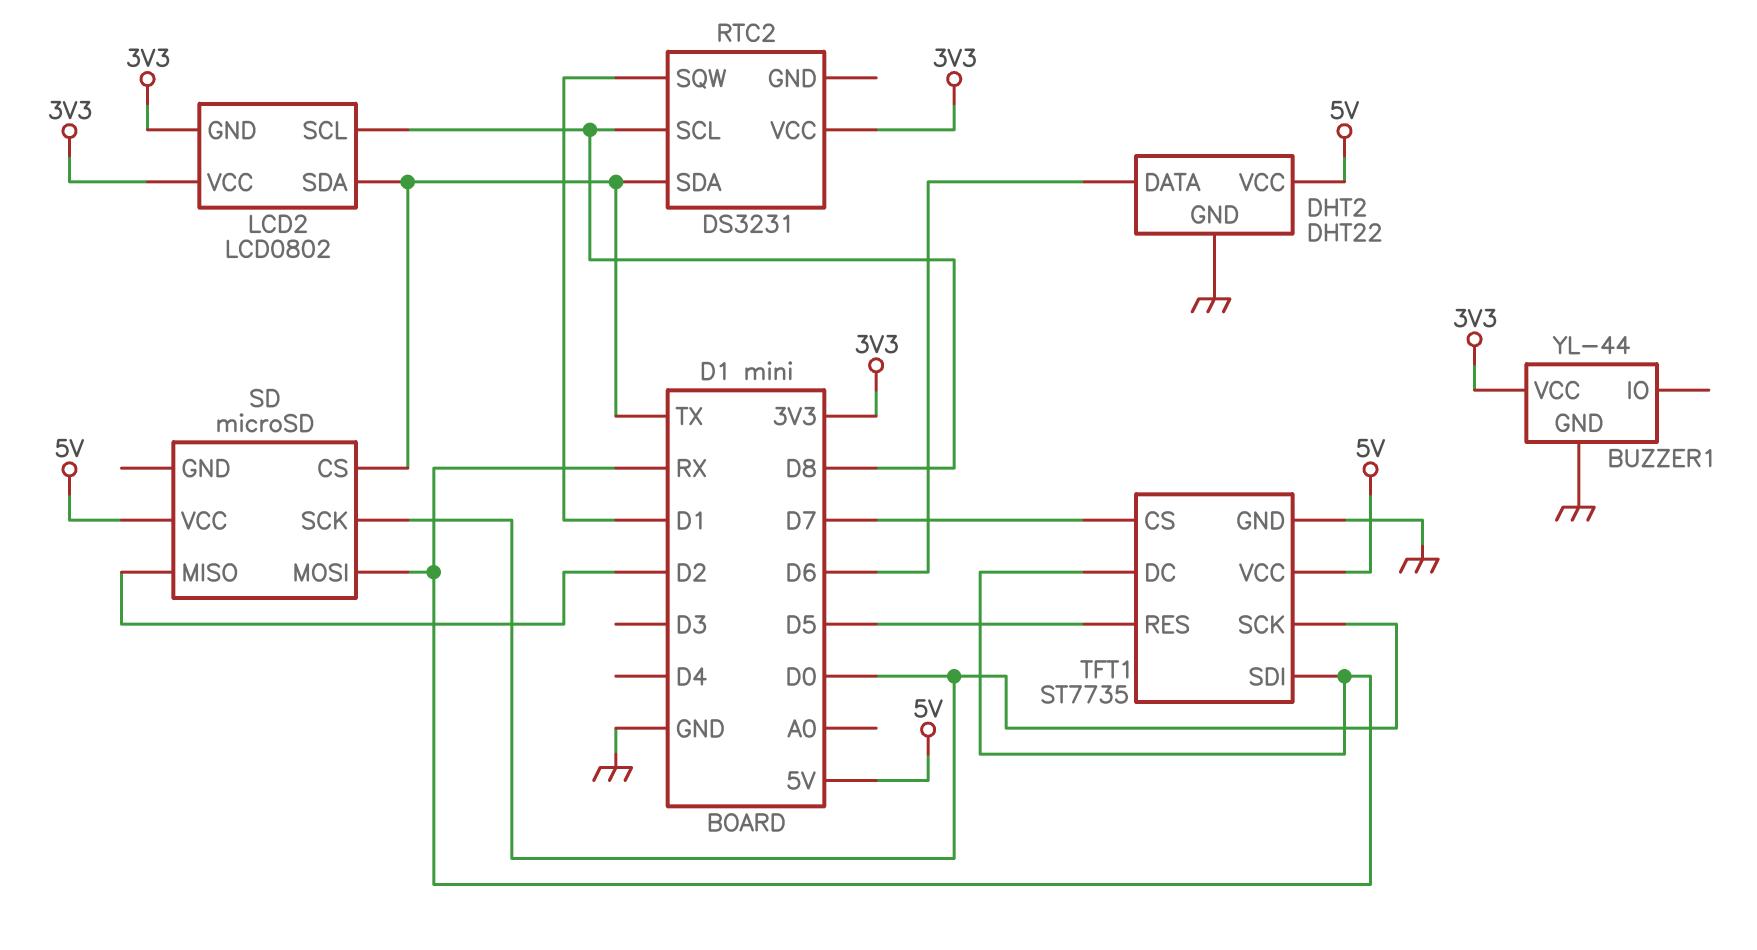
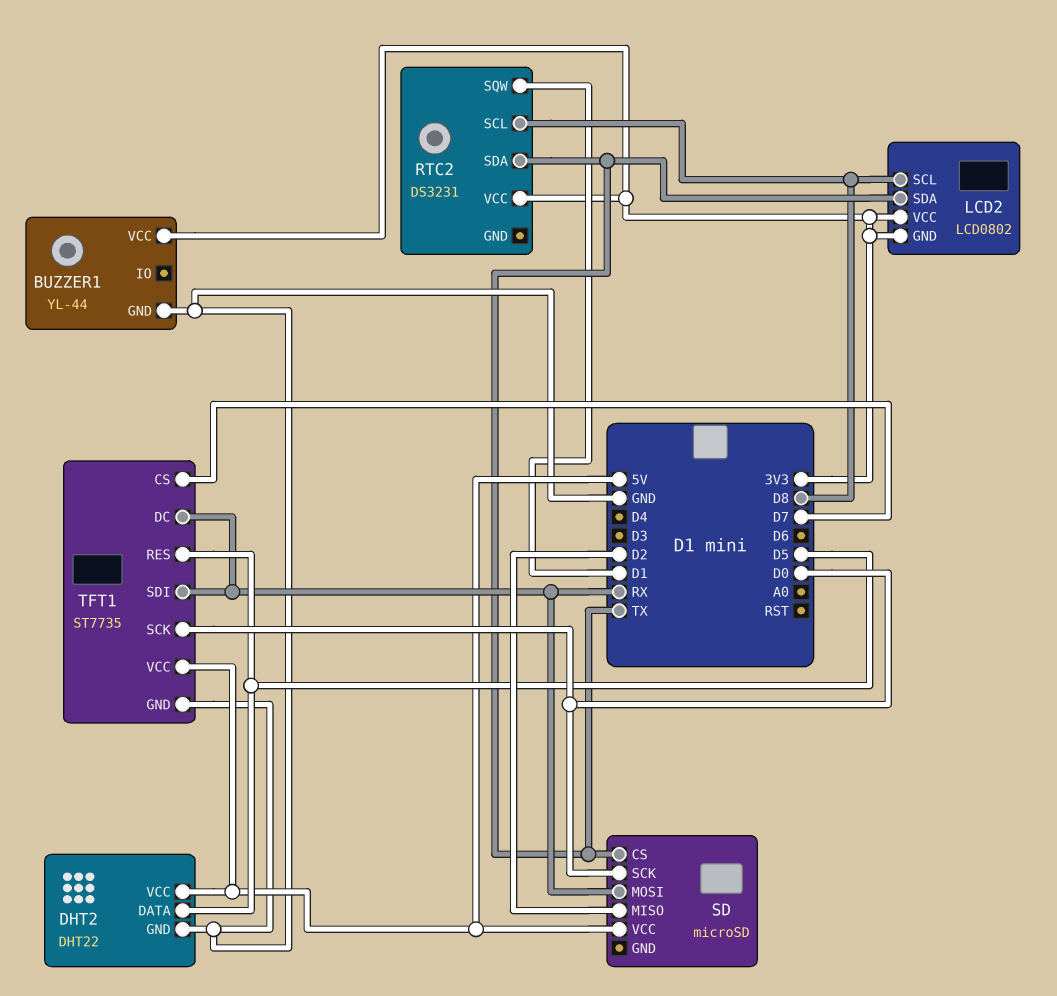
DHT2 pin DATA: D6 -> D5

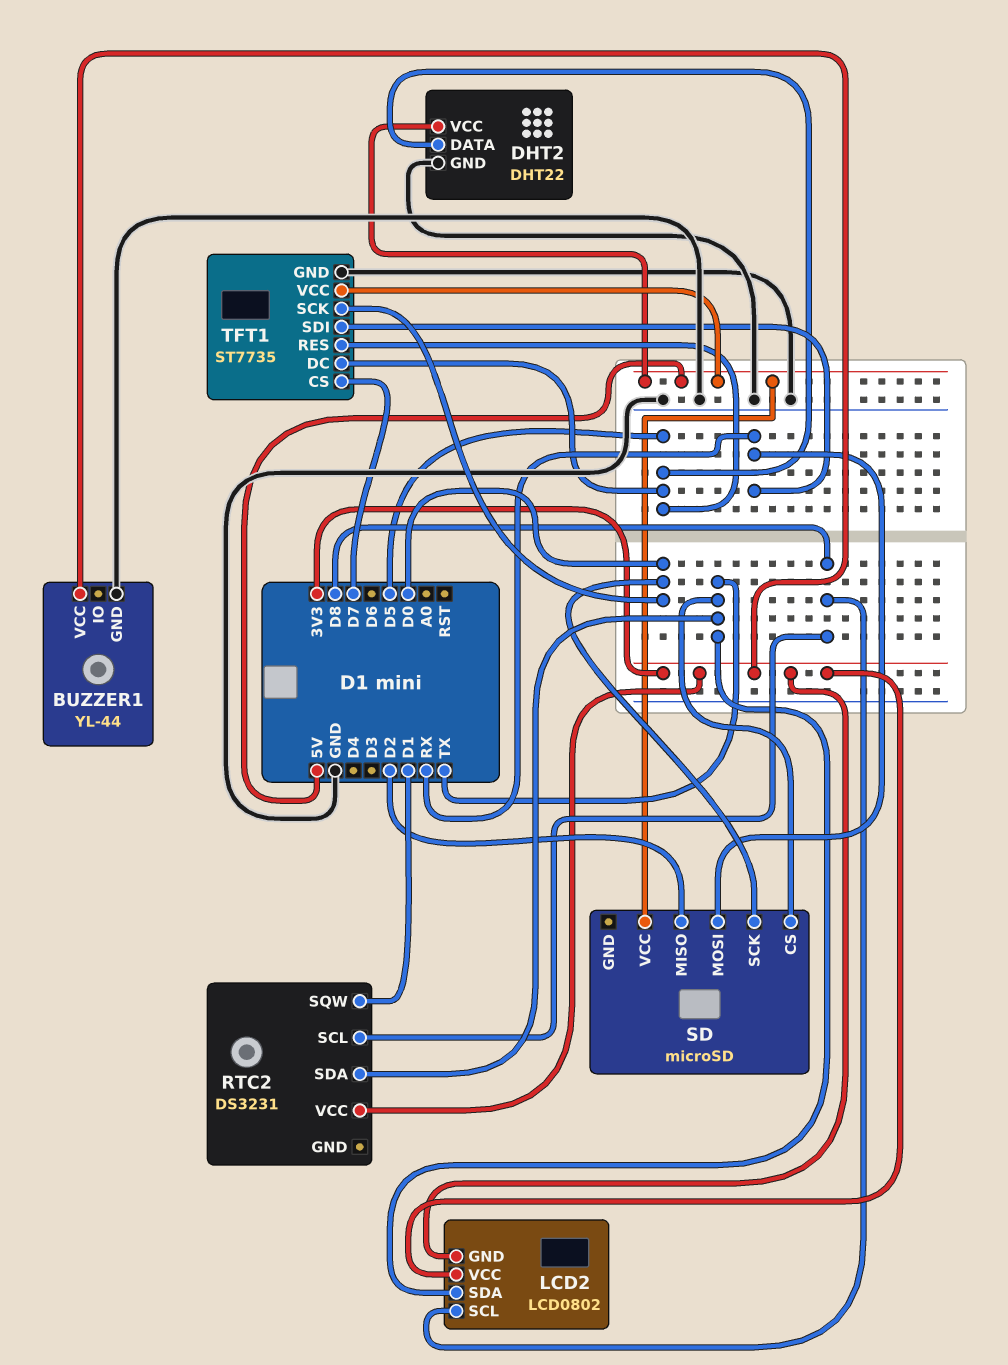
TFT1 pin DC: RX -> D5

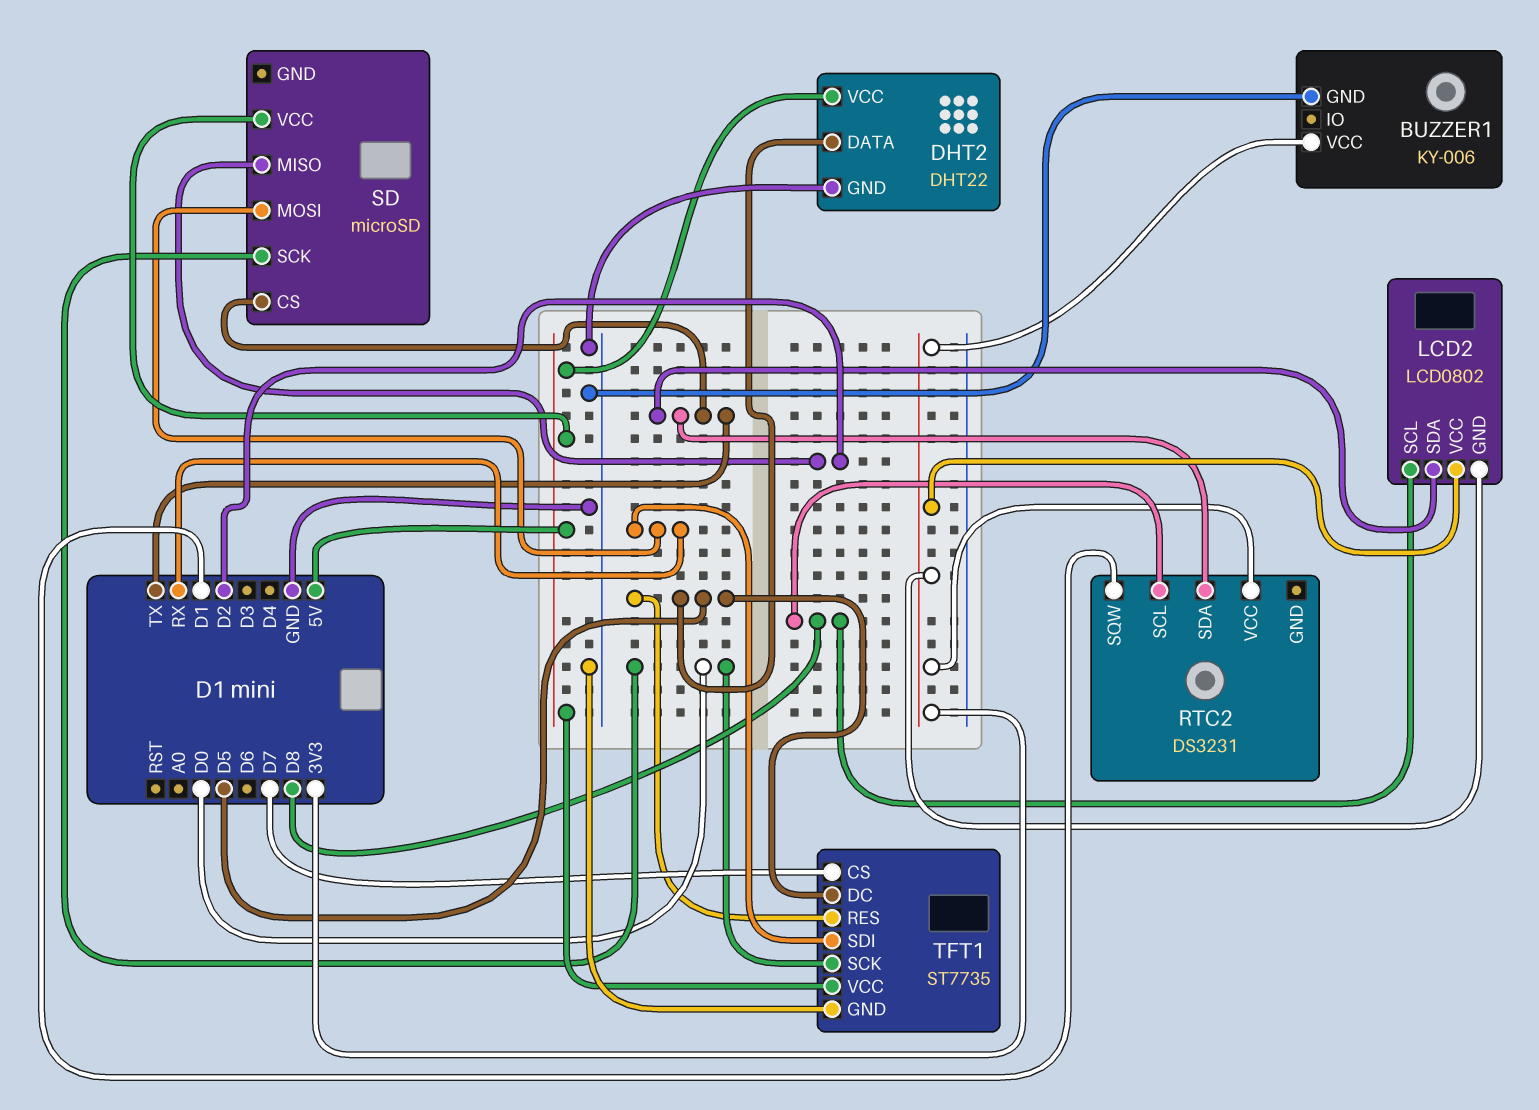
BUZZER1: YL-44 -> KY-006

